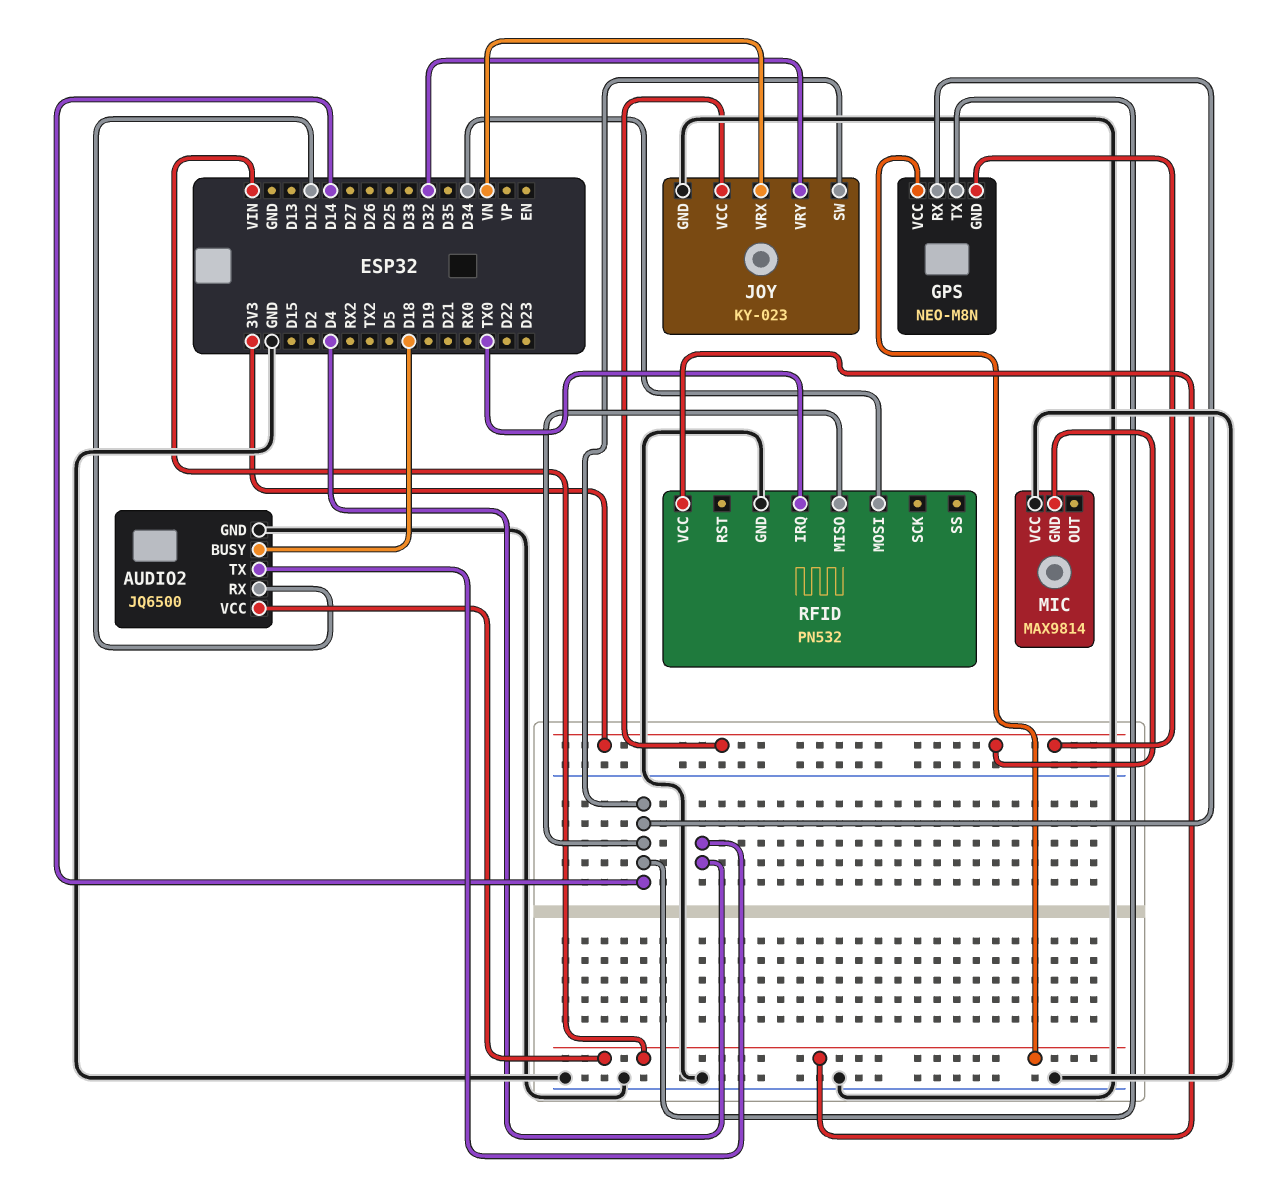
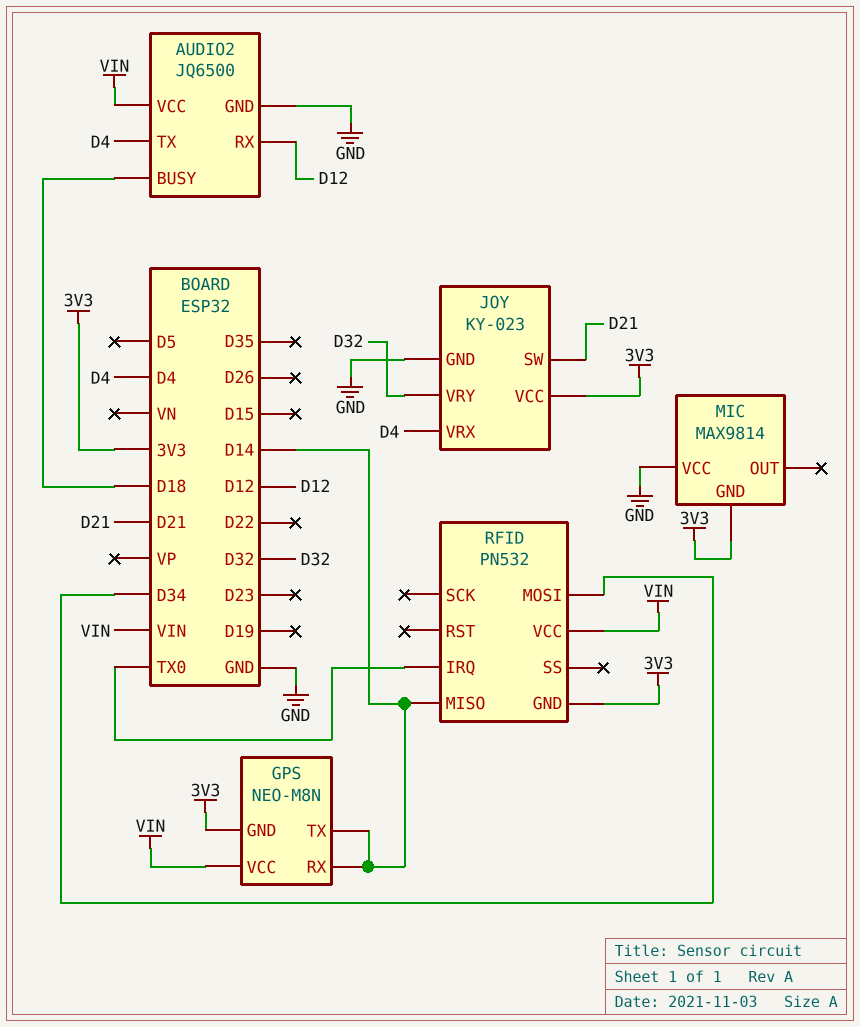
JOY pin SW: D14 -> D21
JOY pin VRX: VN -> D4
RFID pin GND: GND -> 3V3

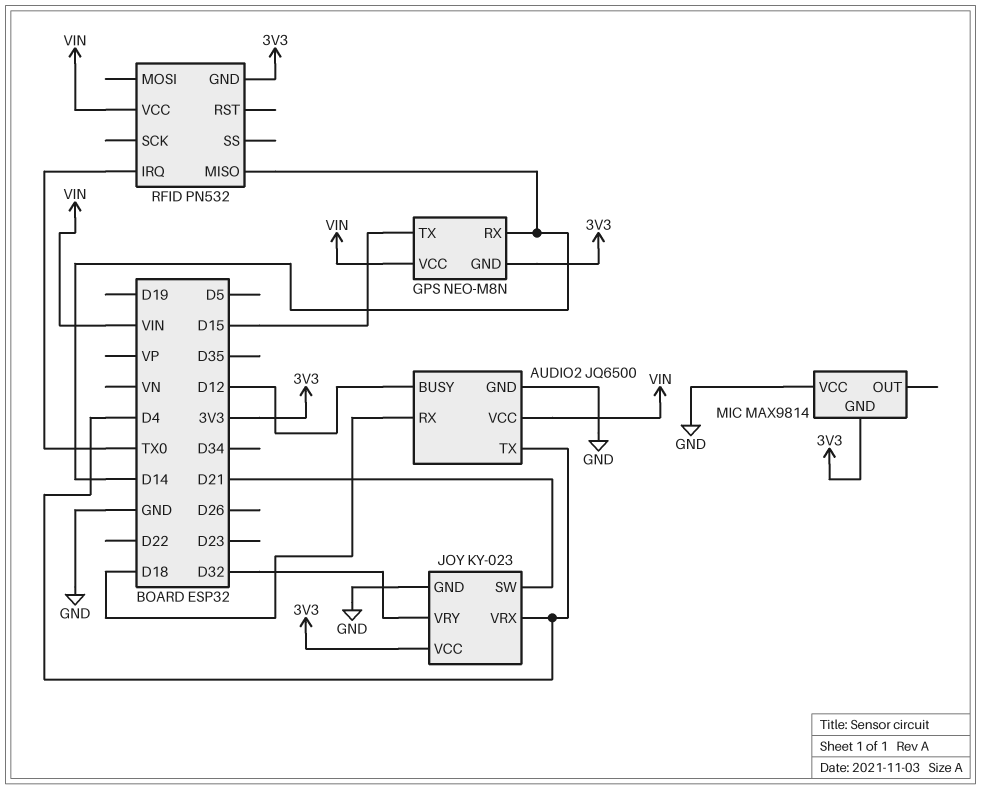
AUDIO2 pin BUSY: D18 -> D12
AUDIO2 pin RX: D12 -> D18
GPS pin TX: D14 -> D15
RFID pin MOSI: D34 -> none

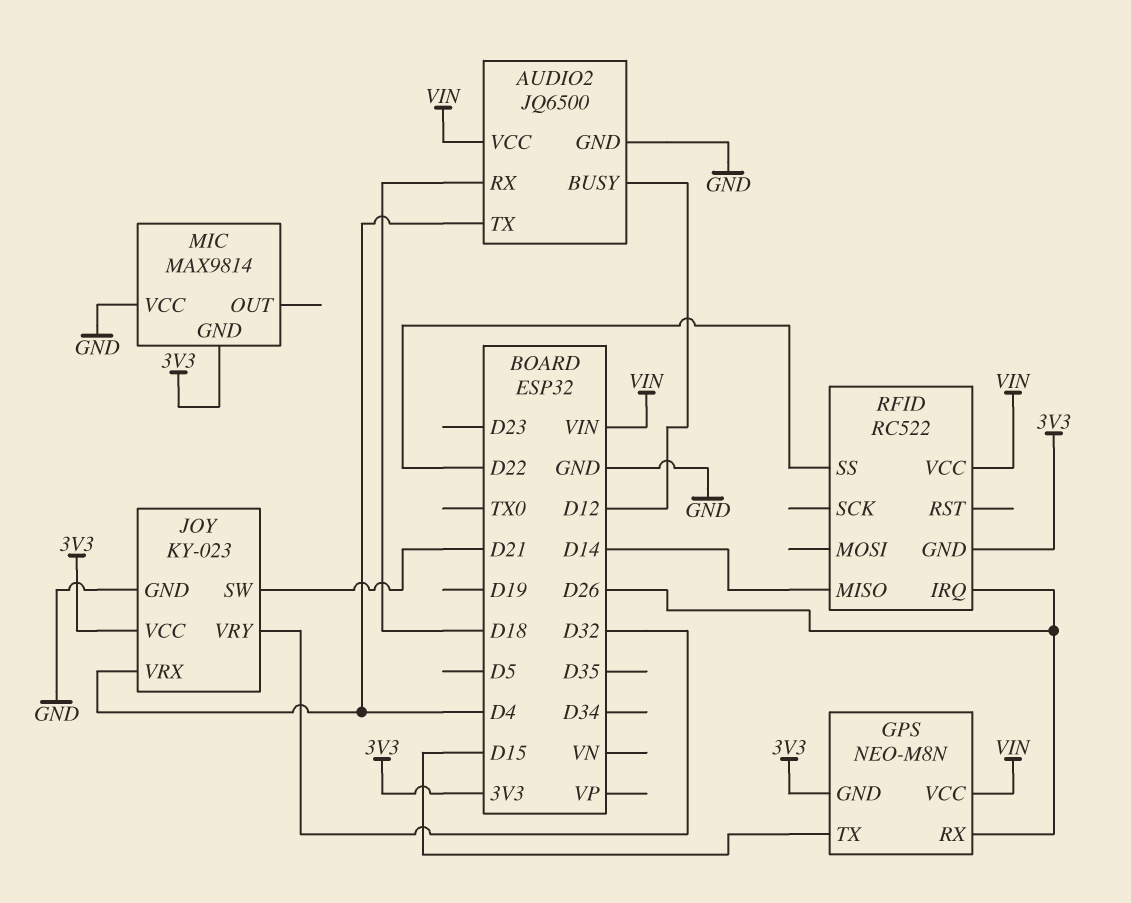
GPS pin RX: D14 -> D26
RFID: PN532 -> RC522
RFID pin IRQ: TX0 -> D26
RFID pin SS: none -> D22

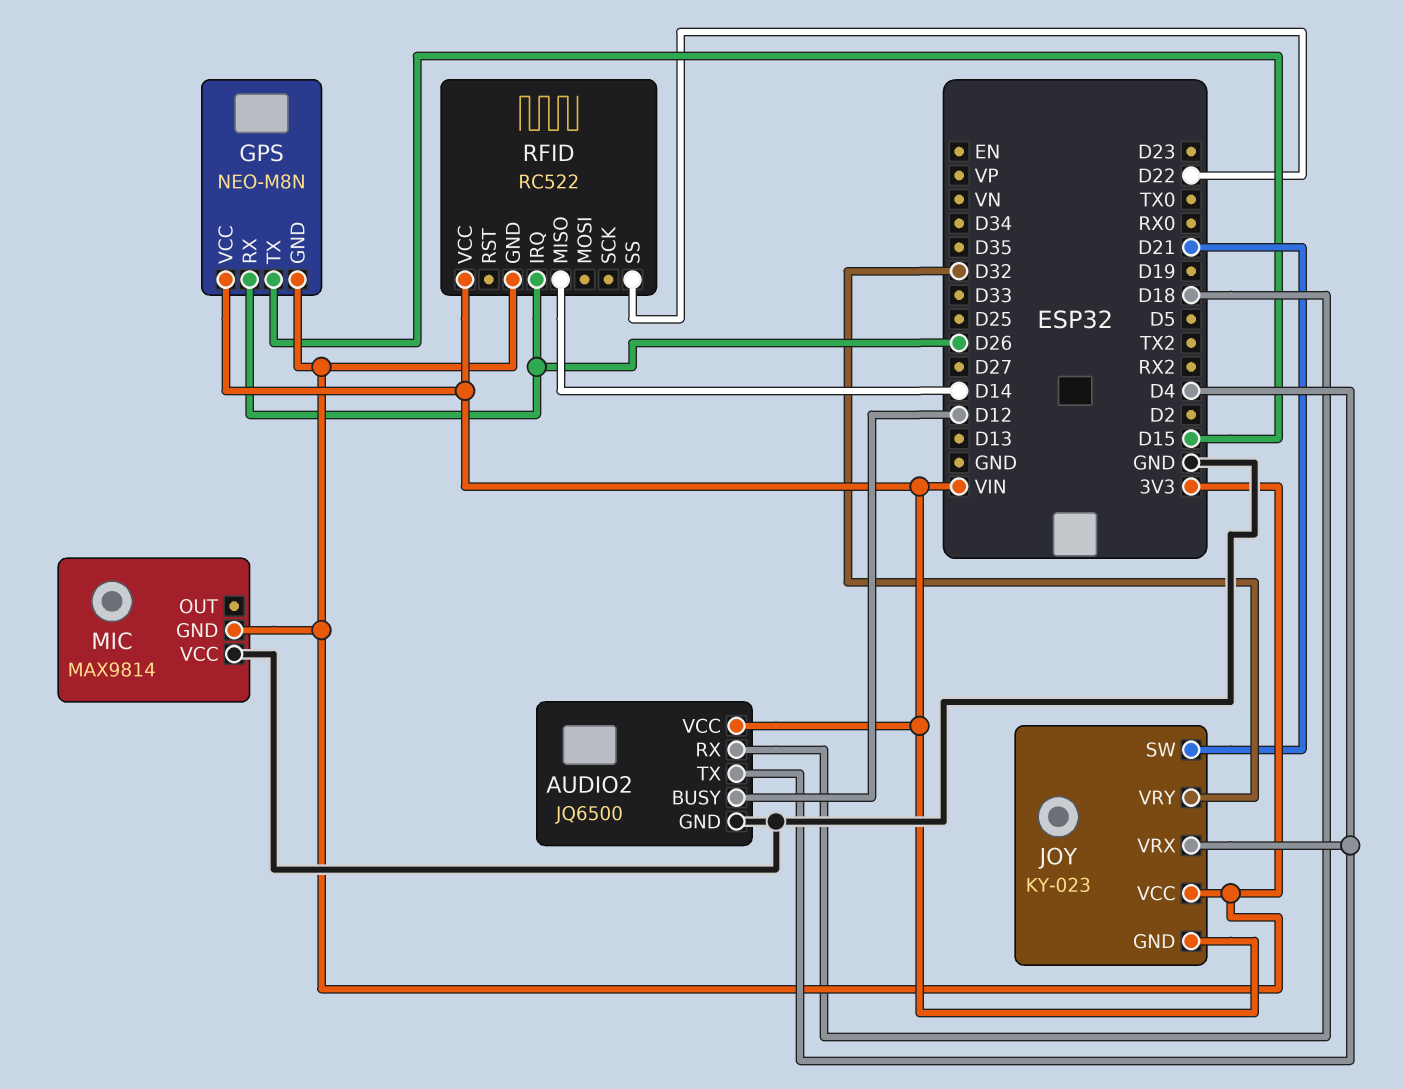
JOY pin GND: GND -> VIN

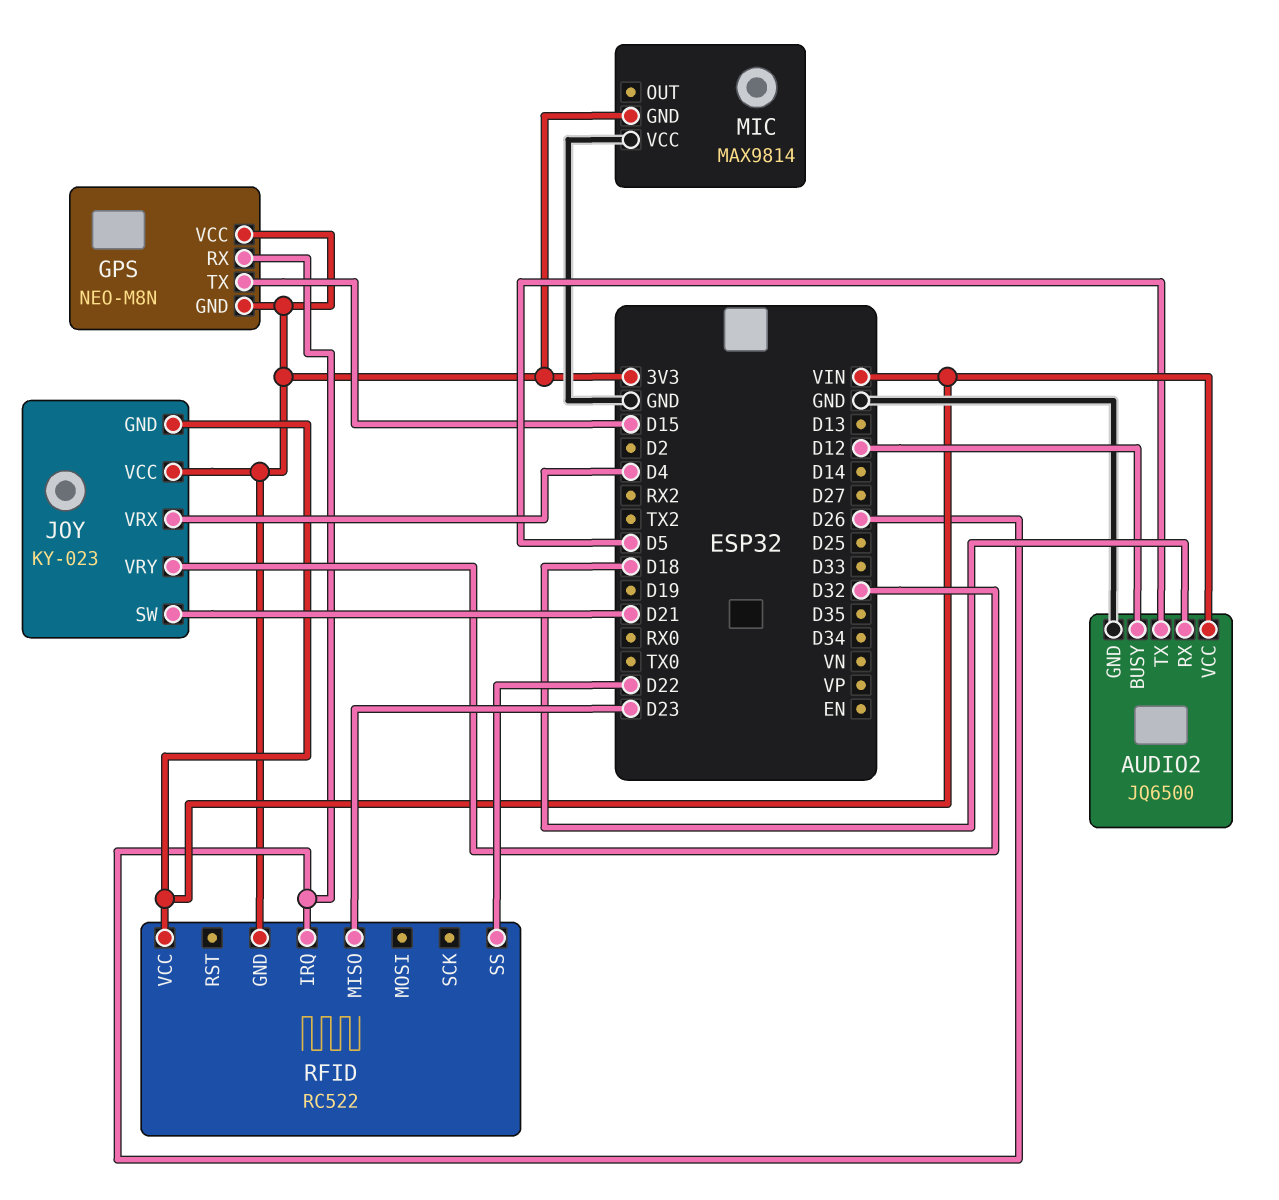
AUDIO2 pin TX: D4 -> D5
GPS pin VCC: VIN -> 3V3
RFID pin MISO: D14 -> D23

